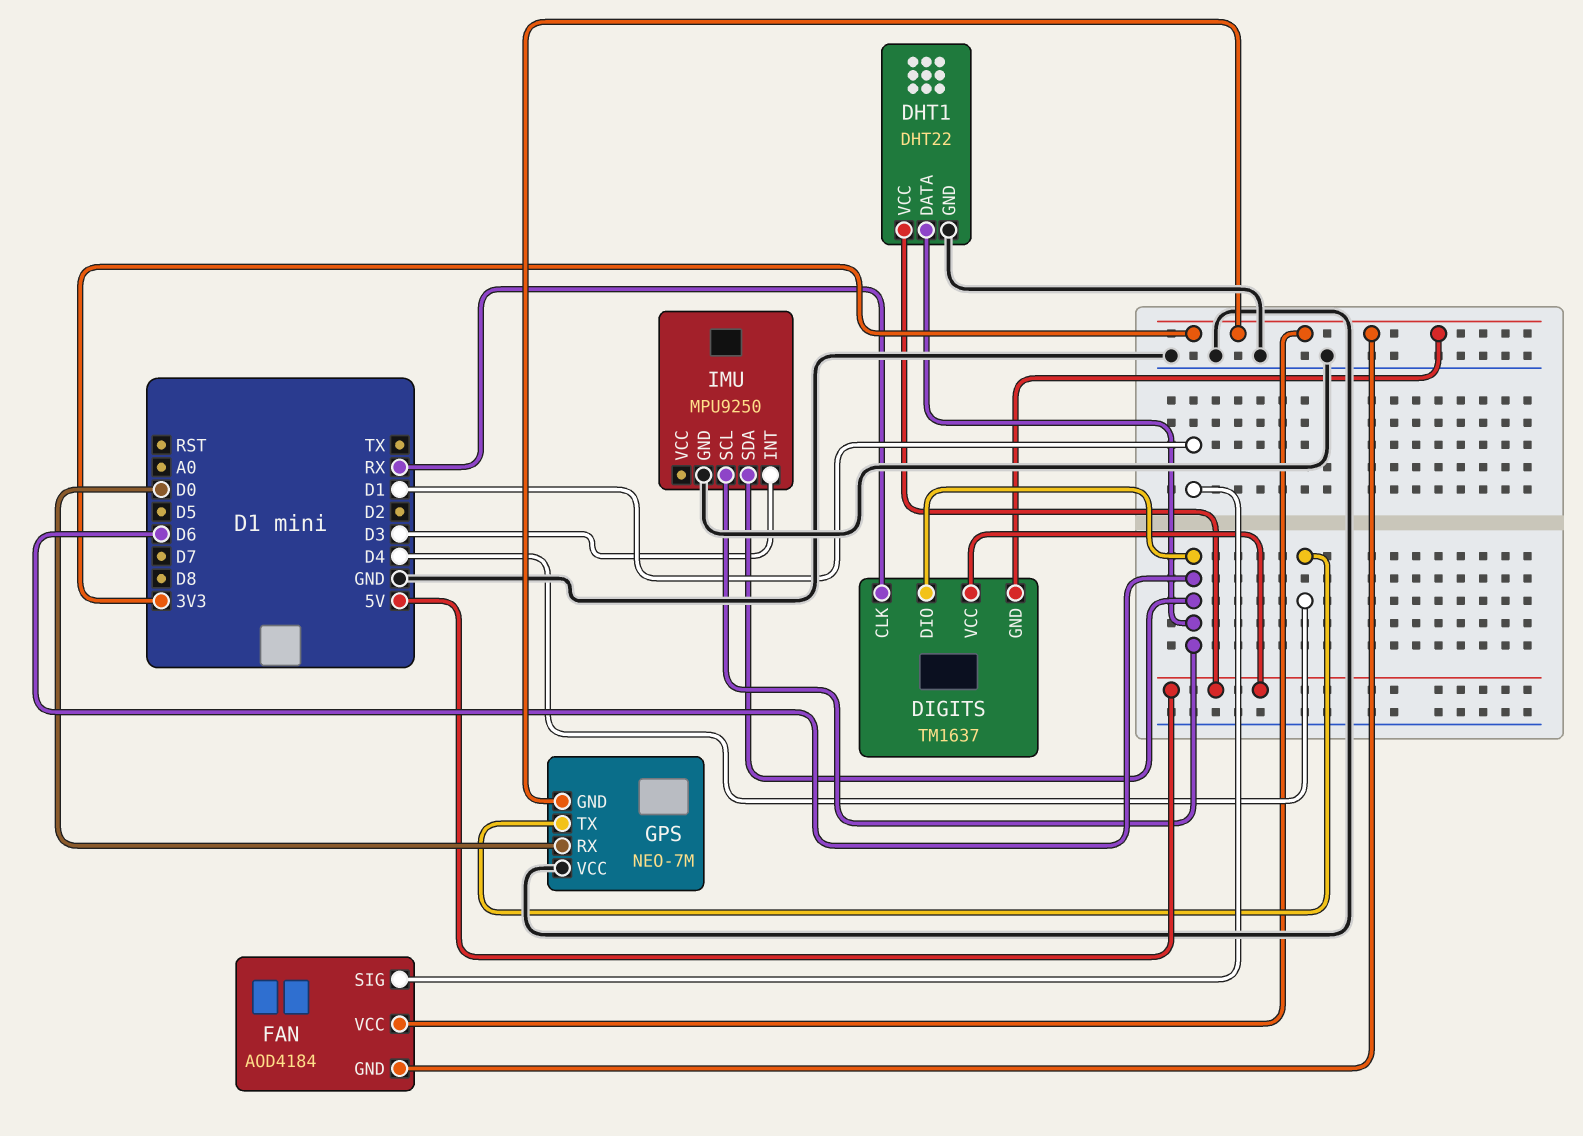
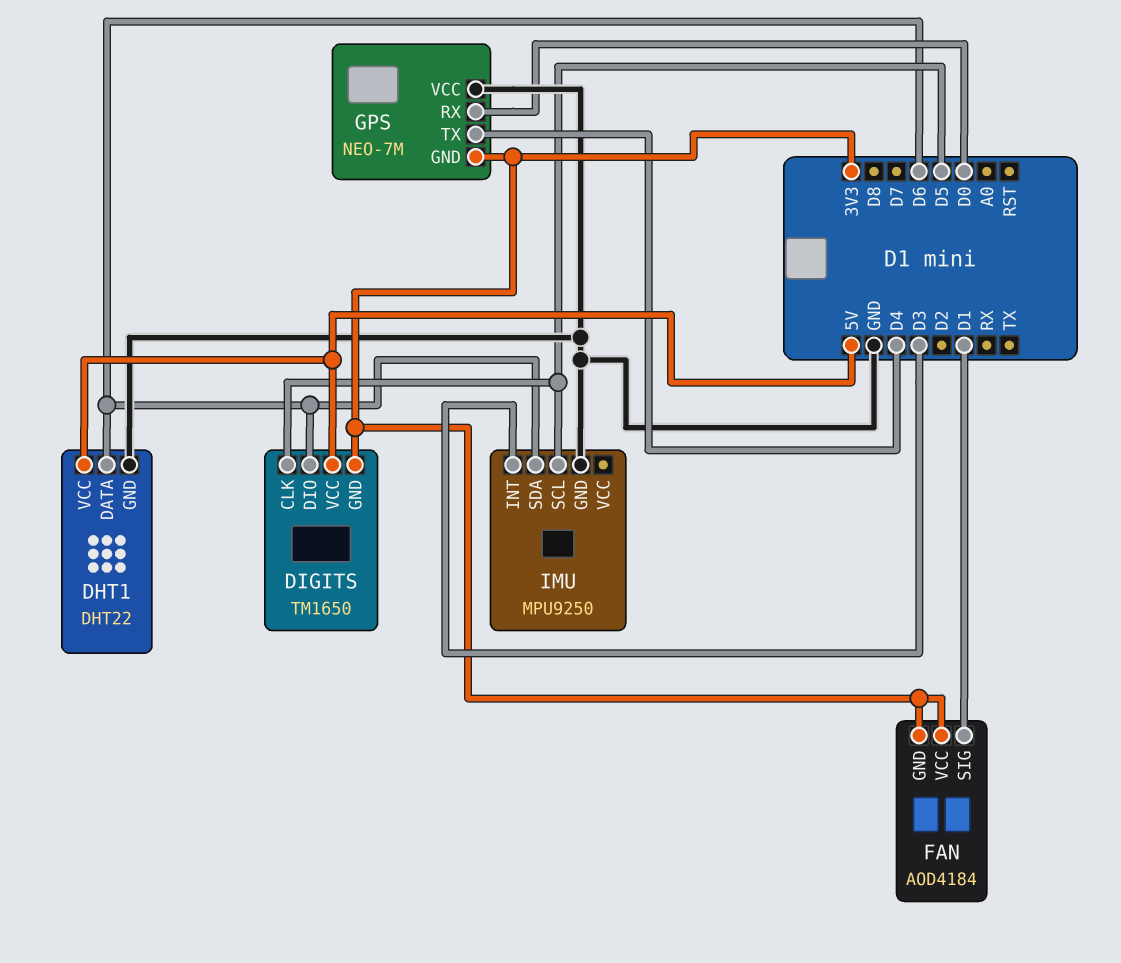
DIGITS: TM1637 -> TM1650
DIGITS pin CLK: RX -> D5
IMU pin SCL: D6 -> D5

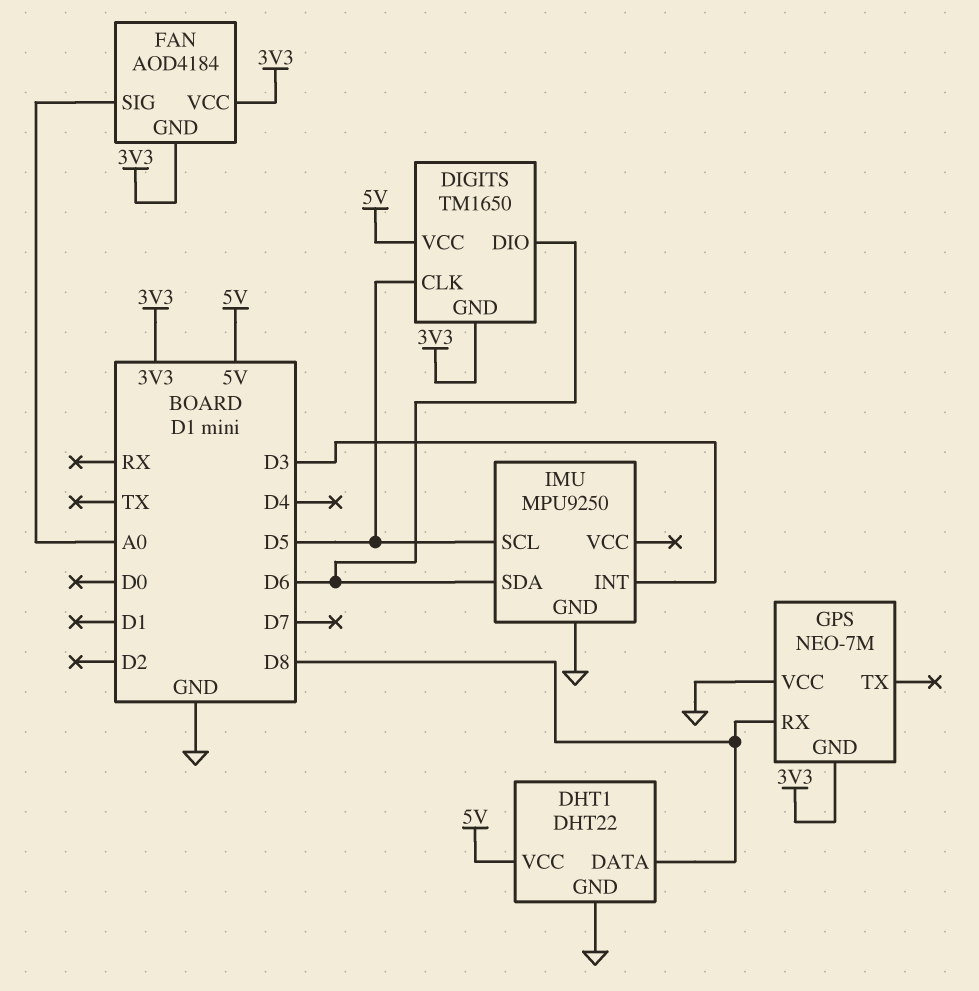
DHT1 pin DATA: D6 -> D8
FAN pin SIG: D1 -> A0
GPS pin RX: D0 -> D8
GPS pin TX: D4 -> none

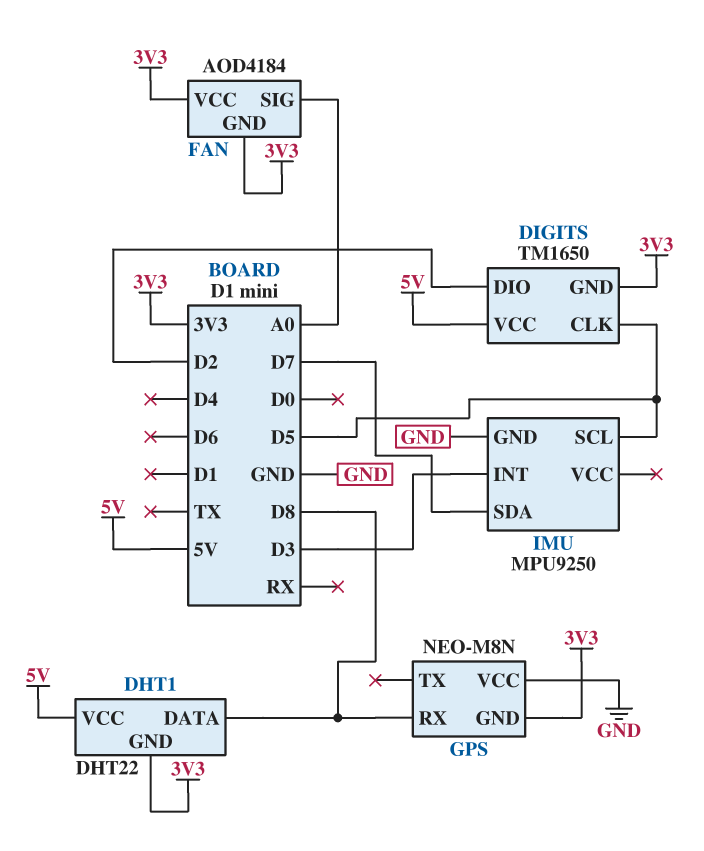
DHT1 pin GND: GND -> 3V3
DIGITS pin DIO: D6 -> D2
GPS: NEO-7M -> NEO-M8N
IMU pin SDA: D6 -> D7

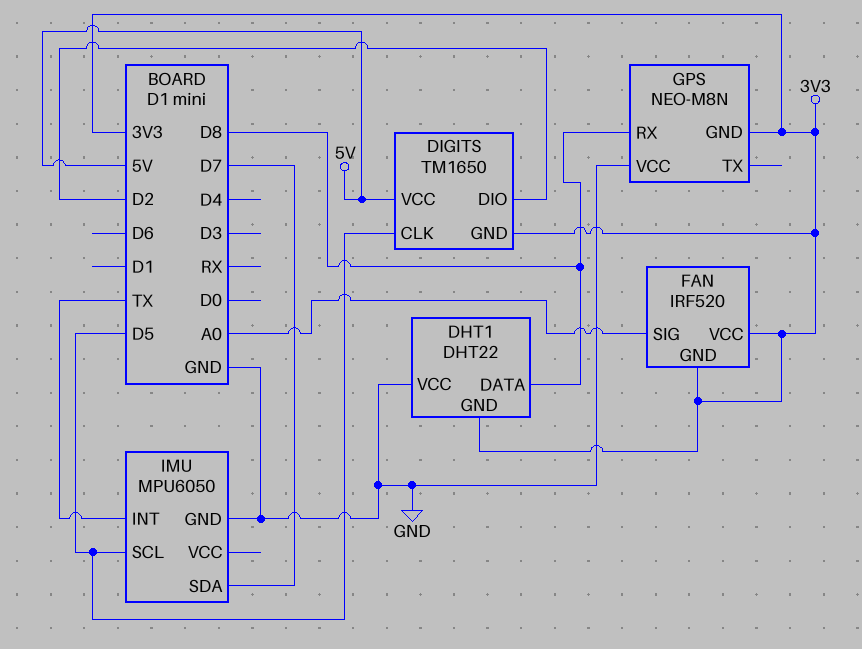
DHT1 pin VCC: 5V -> GND
FAN: AOD4184 -> IRF520
IMU: MPU9250 -> MPU6050
IMU pin INT: D3 -> TX

